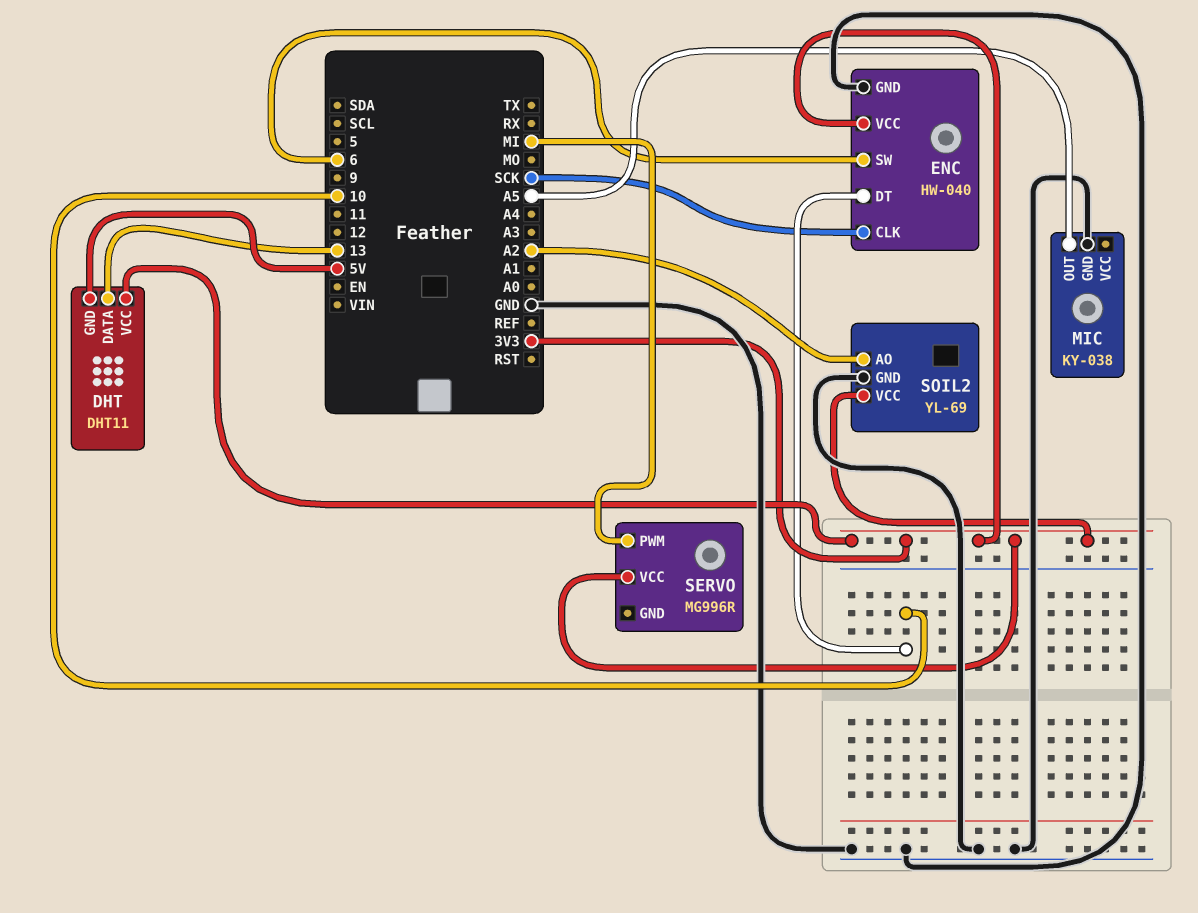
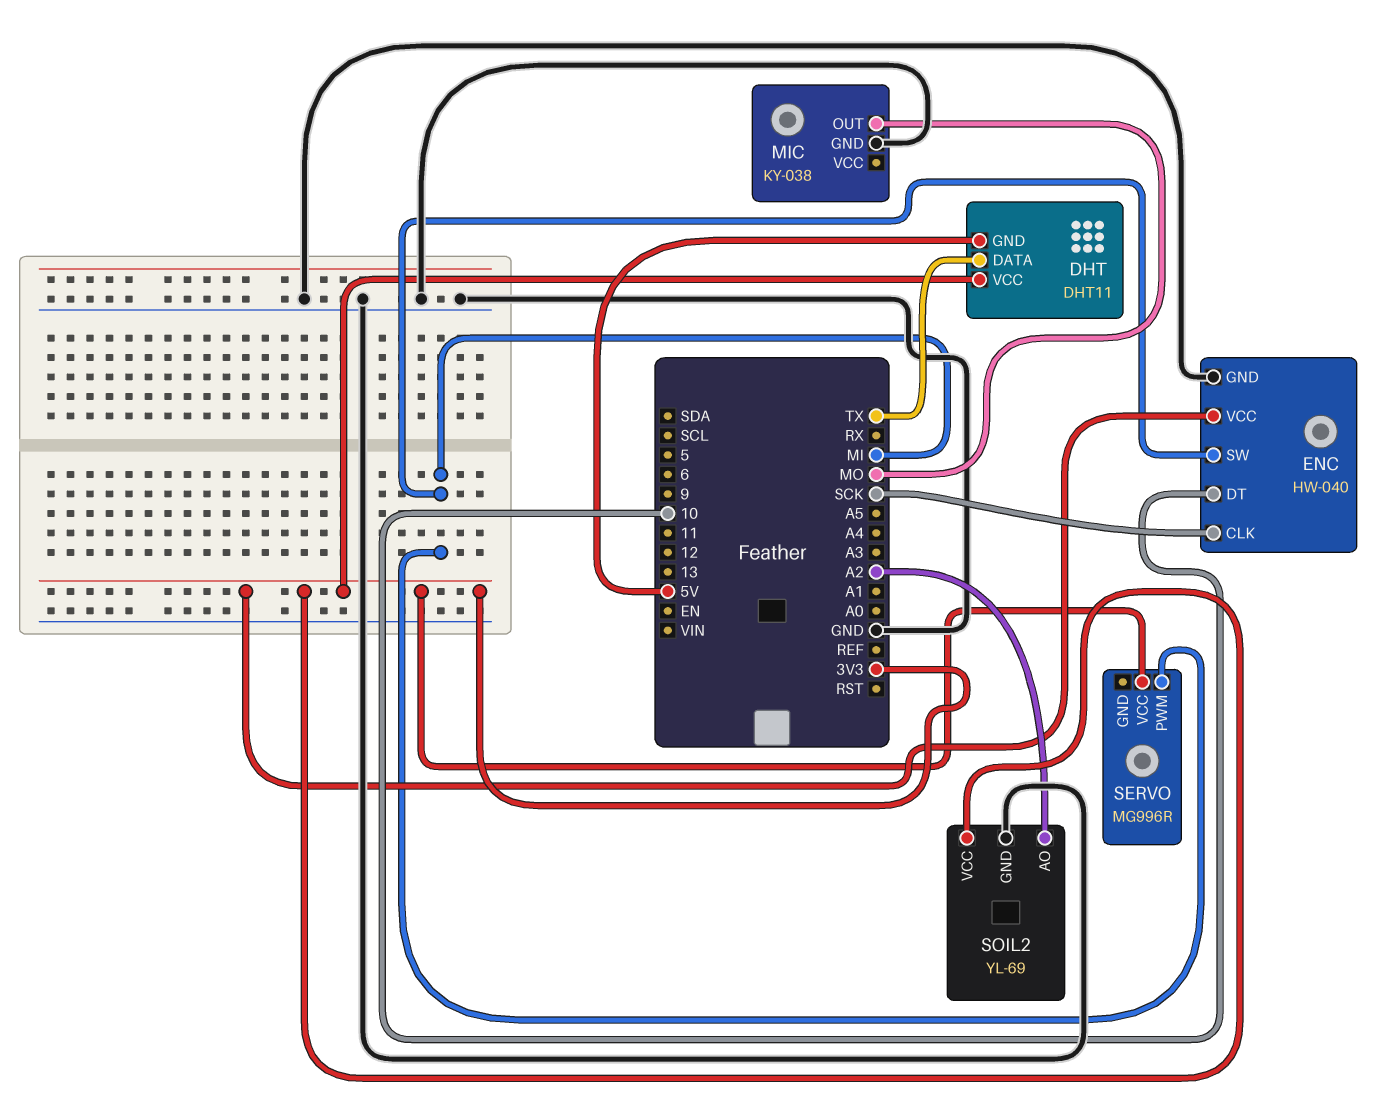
DHT pin DATA: 13 -> TX
ENC pin SW: 6 -> MI
MIC pin OUT: A5 -> MO

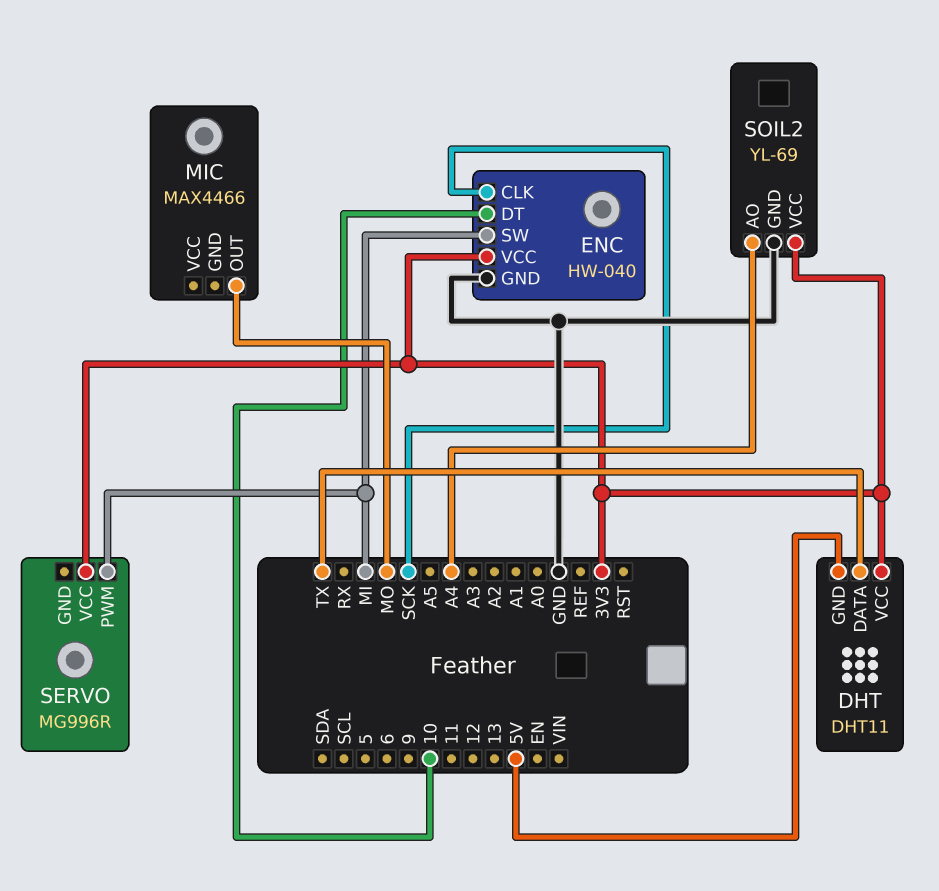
MIC: KY-038 -> MAX4466
MIC pin GND: GND -> none
SOIL2 pin AO: A2 -> A4

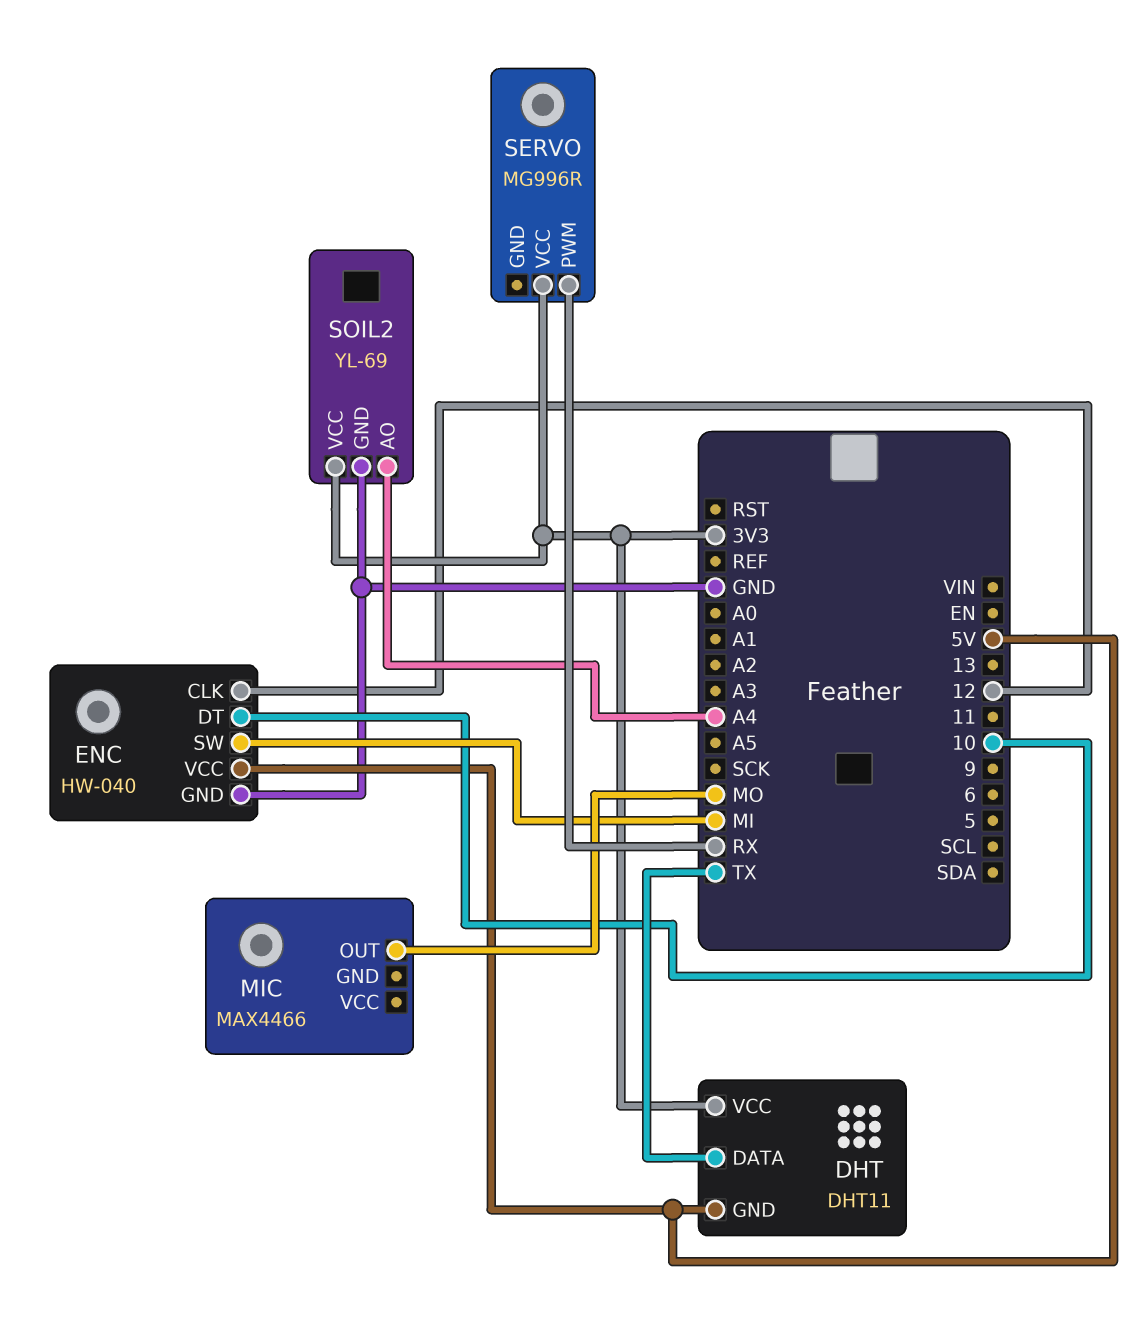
ENC pin CLK: SCK -> 12
ENC pin VCC: 3V3 -> 5V
SERVO pin PWM: MI -> RX

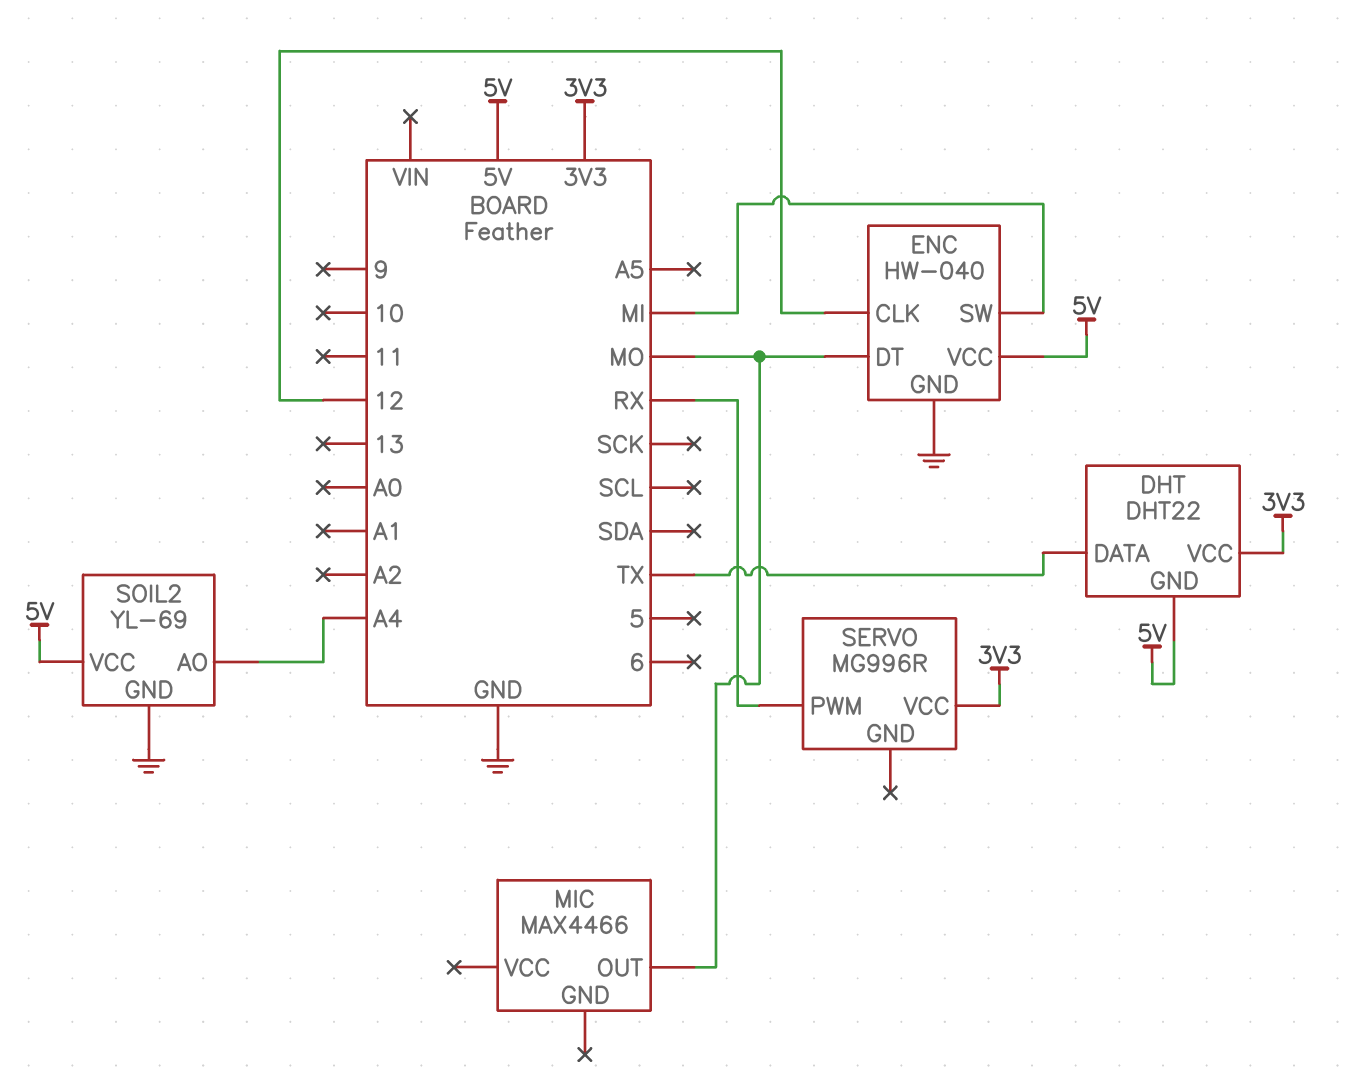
DHT: DHT11 -> DHT22
ENC pin DT: 10 -> MO
SOIL2 pin VCC: 3V3 -> 5V

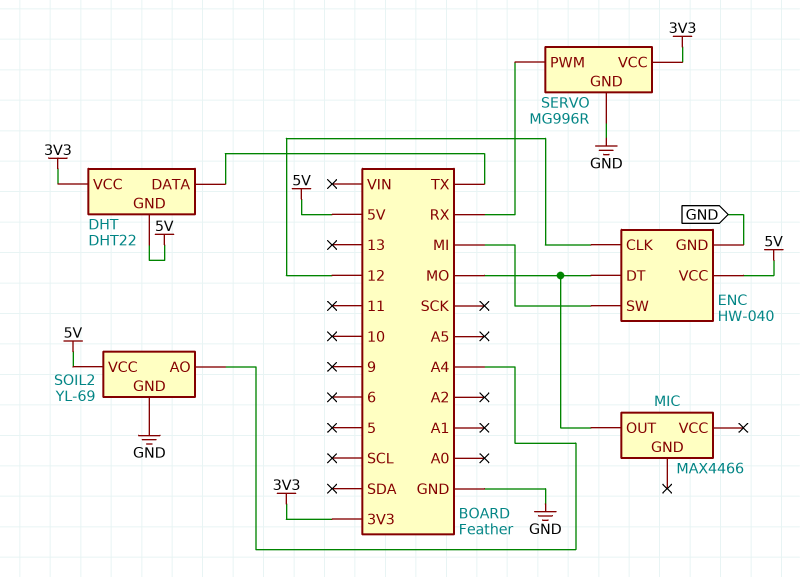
SERVO pin GND: none -> GND

